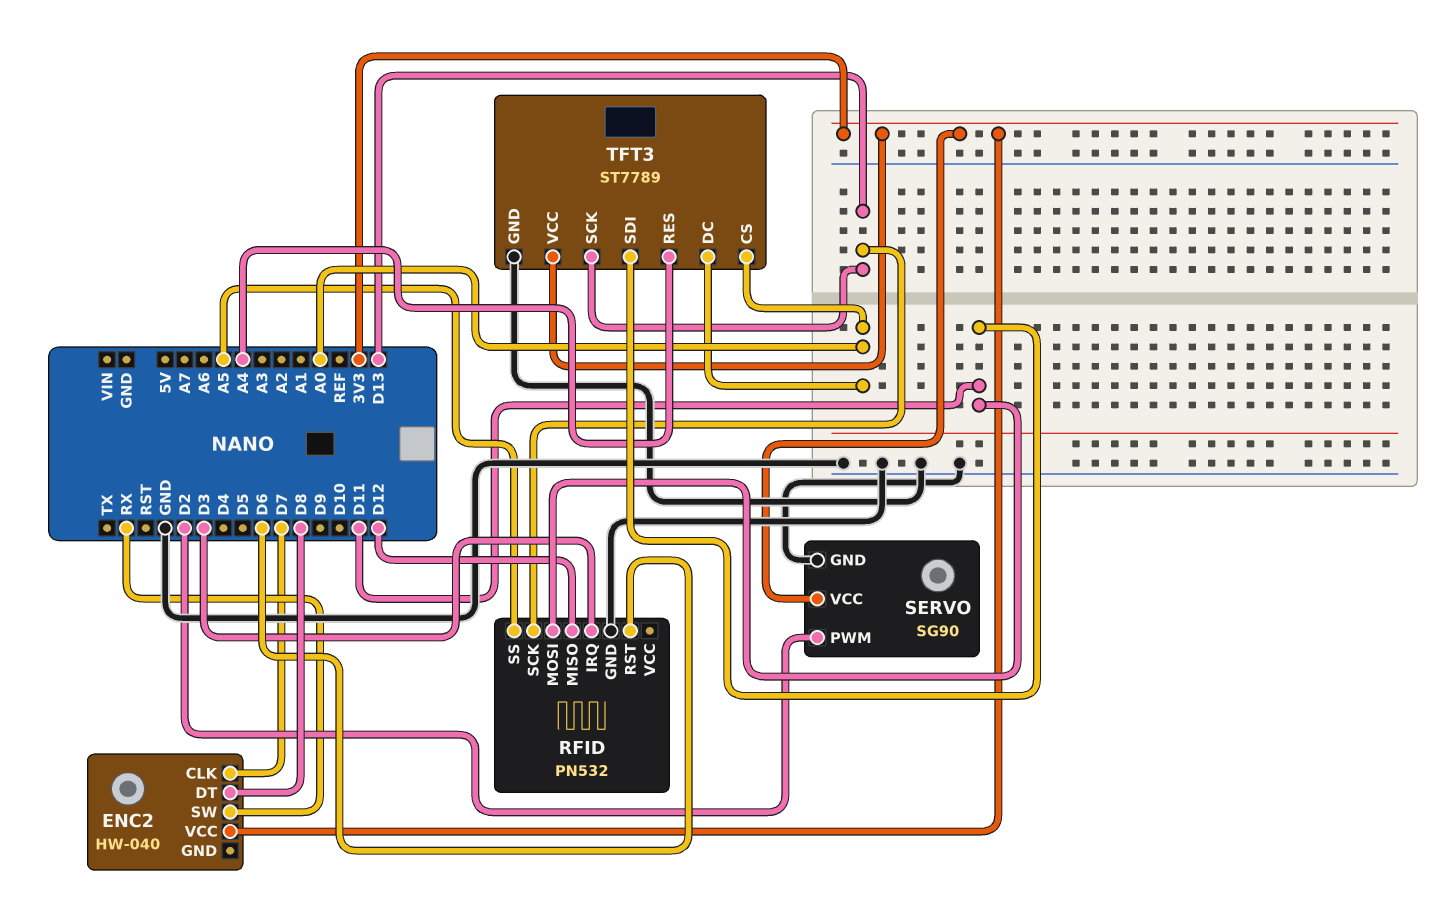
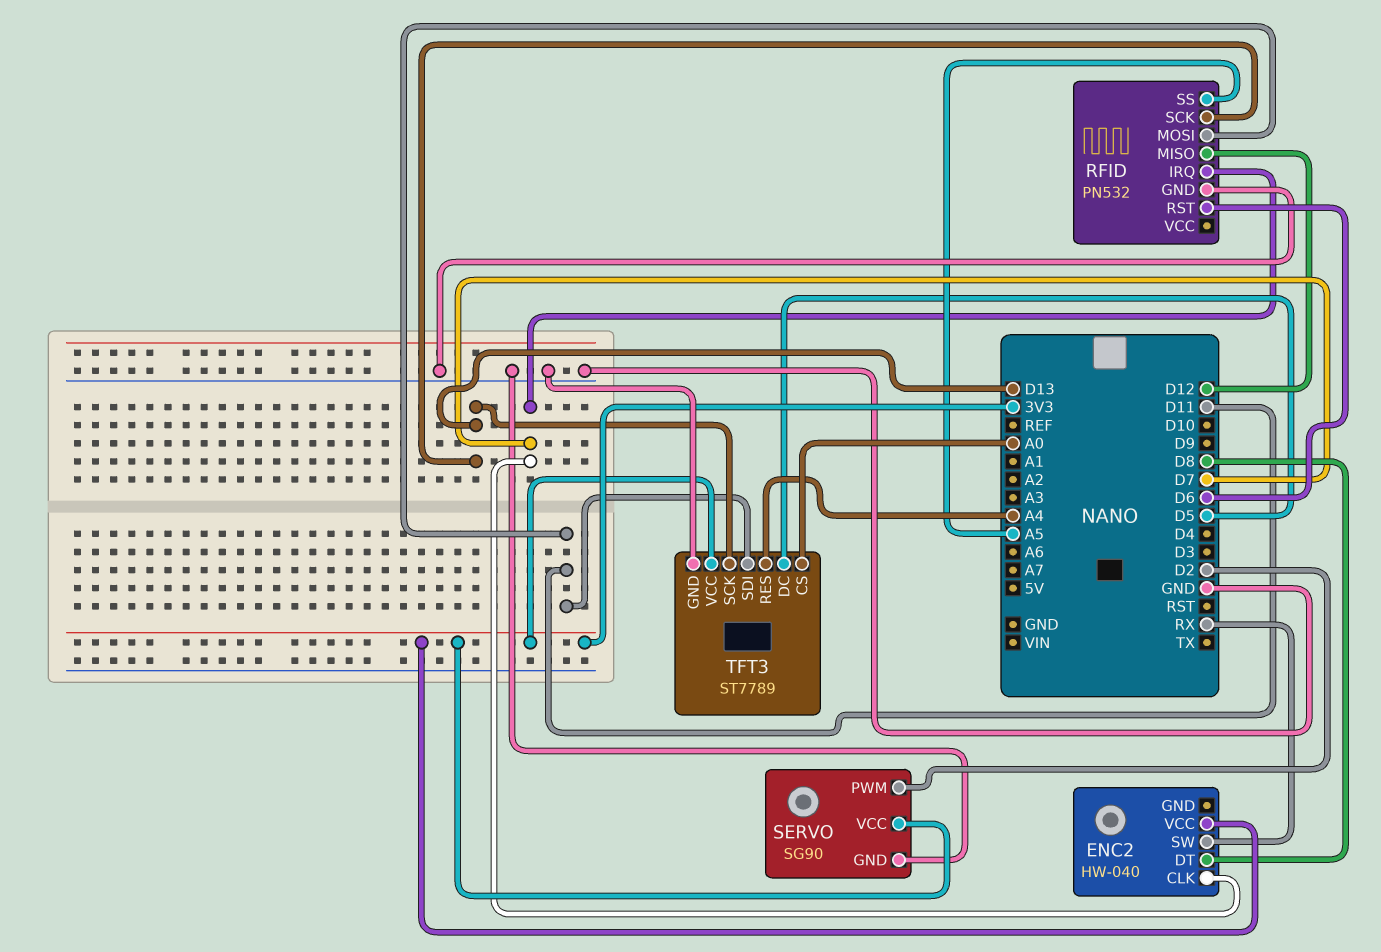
RFID pin IRQ: D3 -> D7
TFT3 pin DC: A0 -> D5

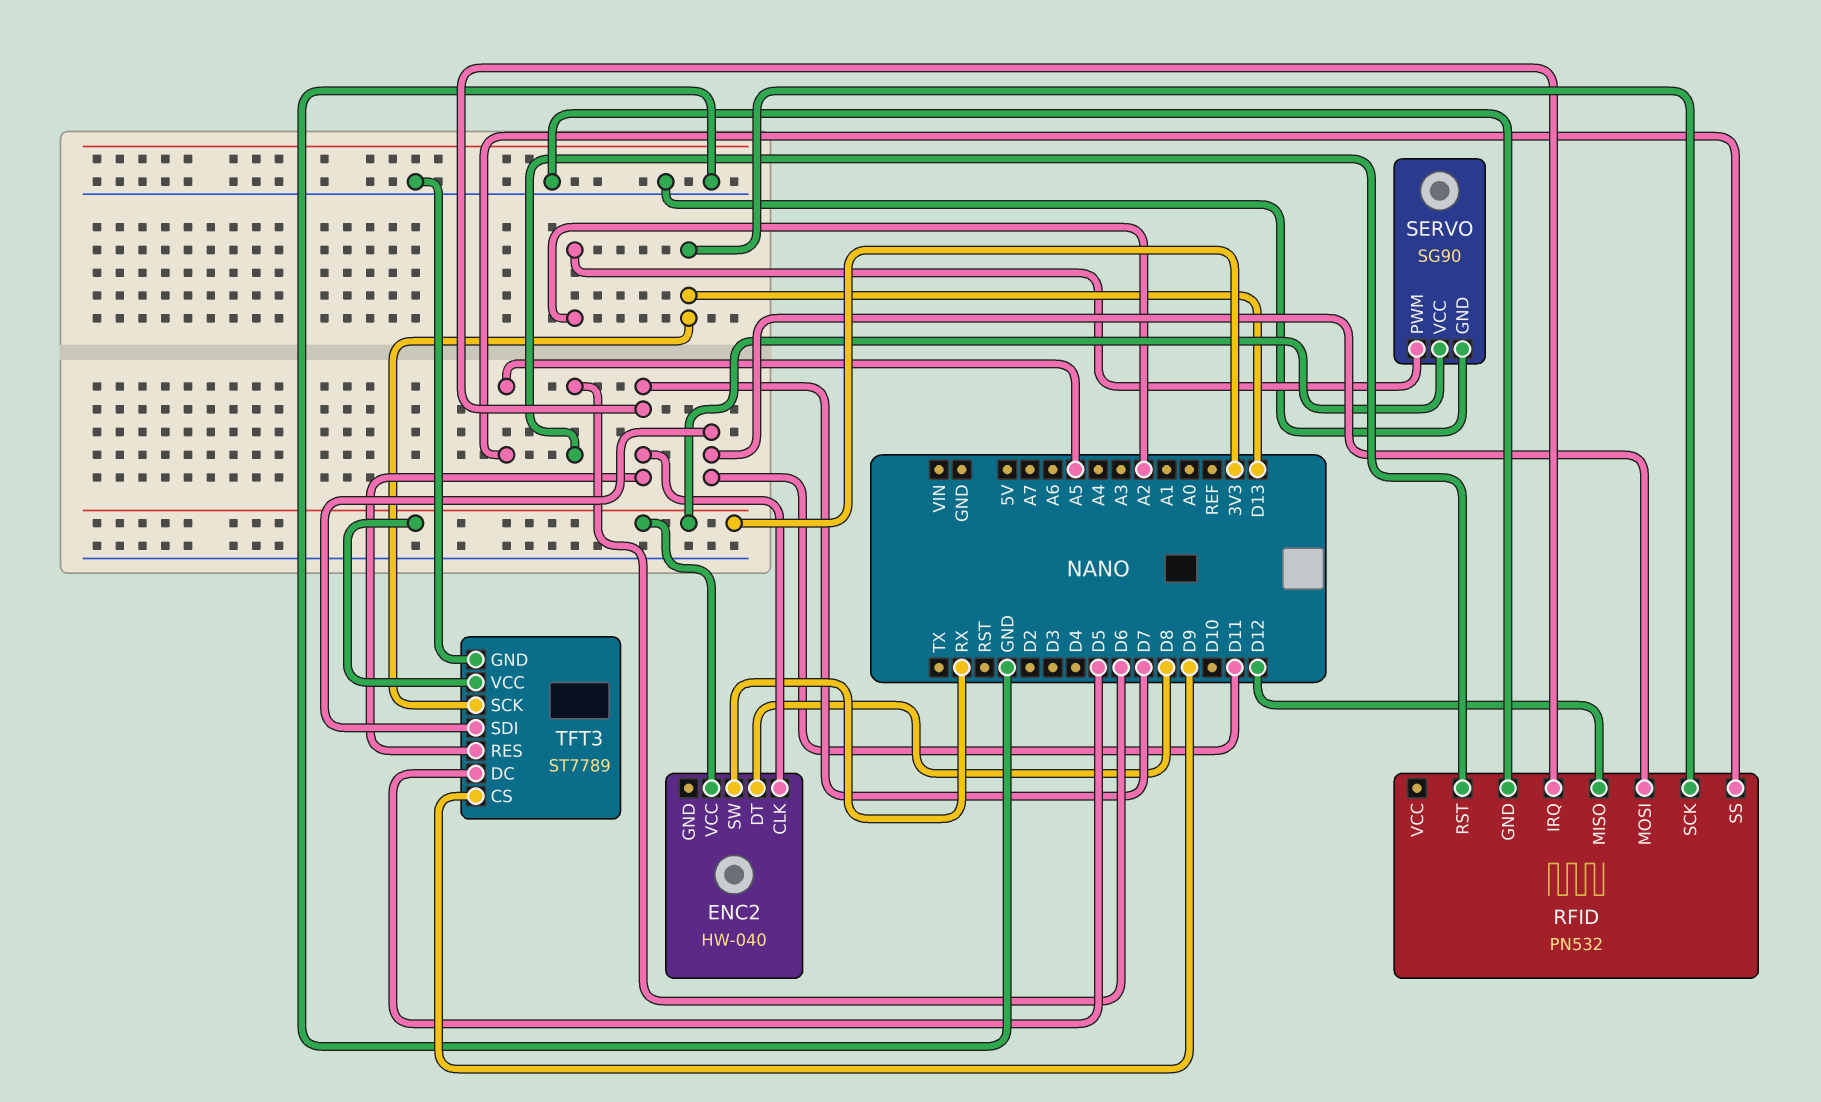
SERVO pin PWM: D2 -> A2
TFT3 pin CS: A0 -> D9
TFT3 pin RES: A4 -> D7

